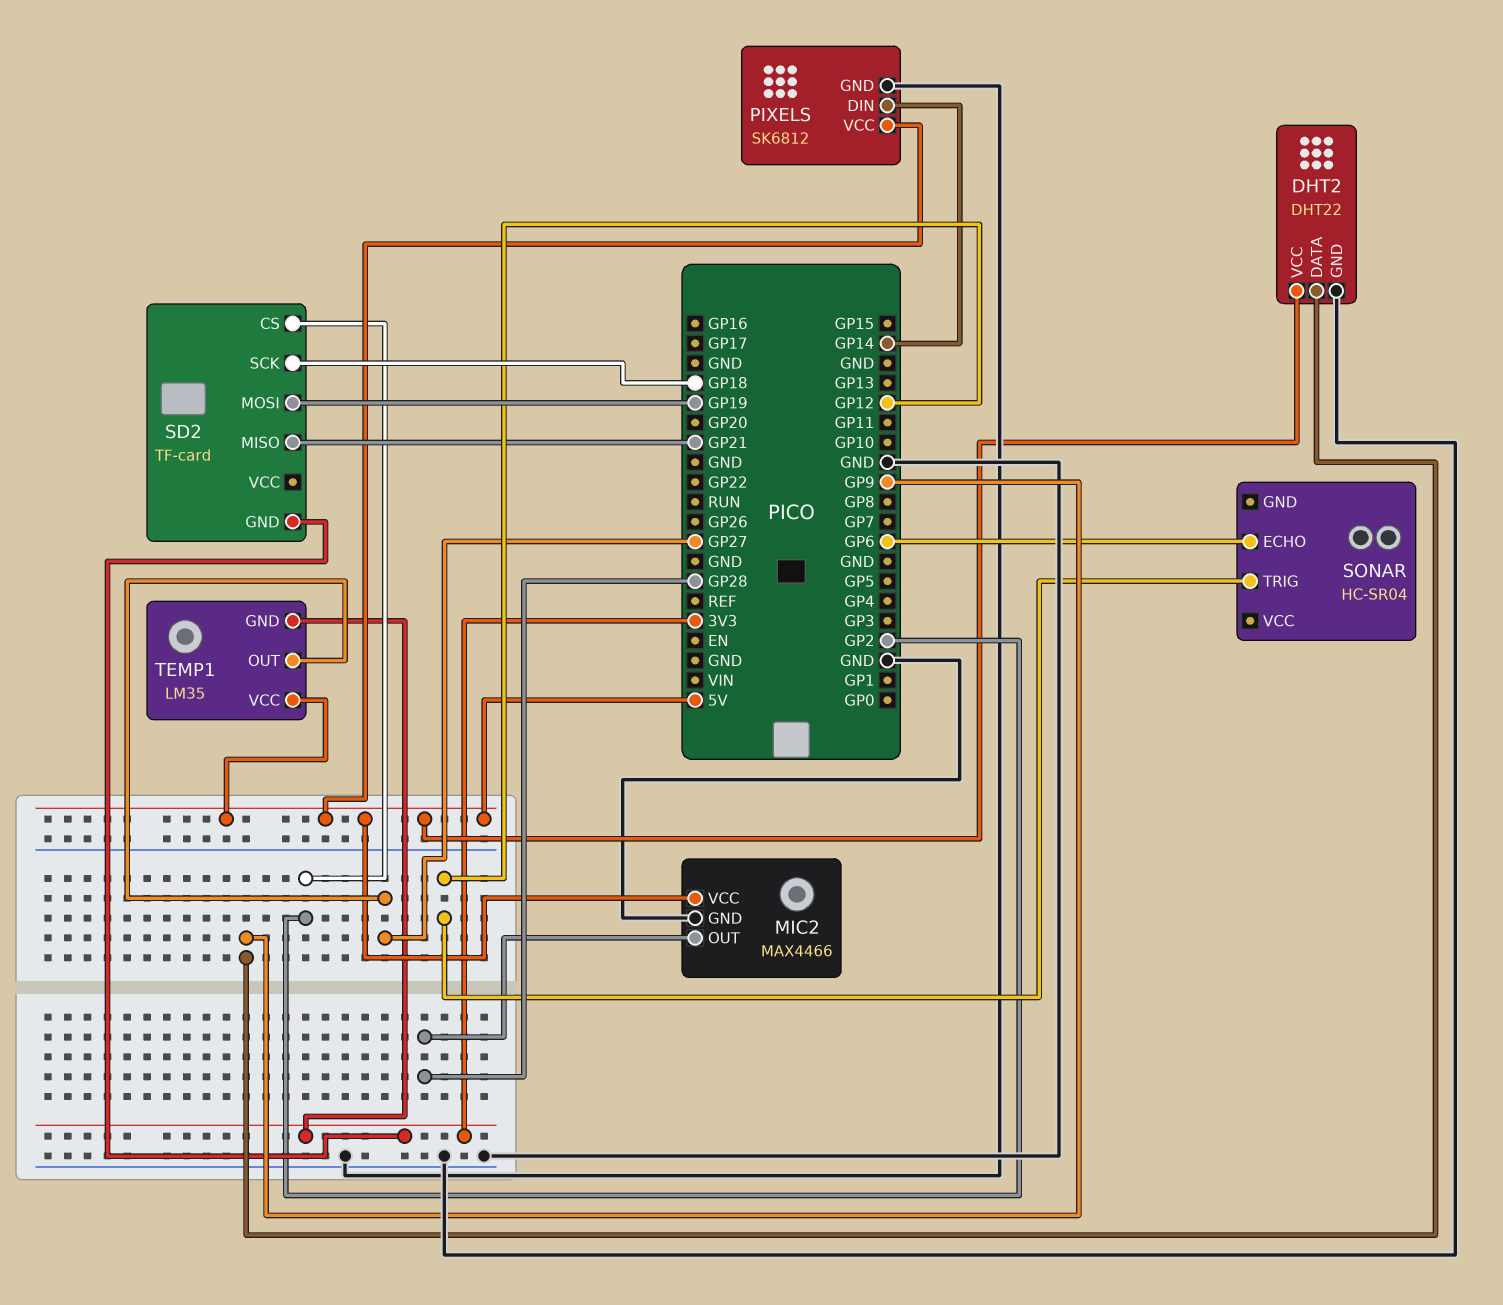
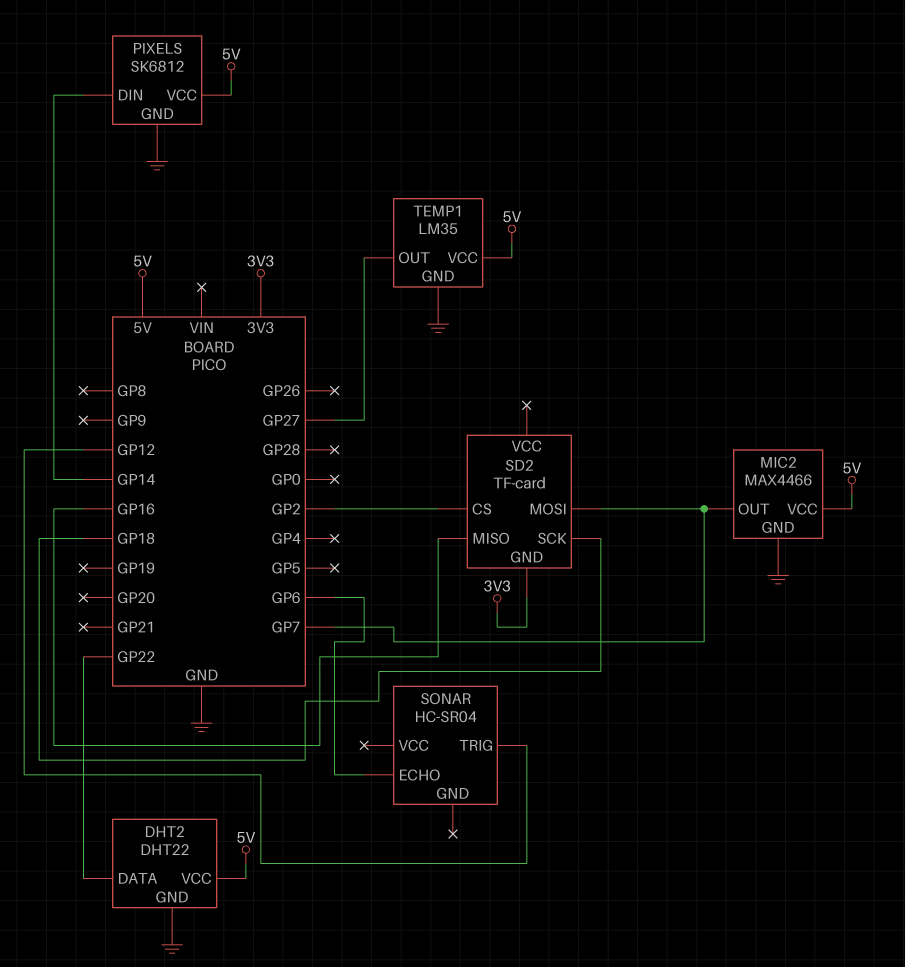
DHT2 pin DATA: GP9 -> GP22
MIC2 pin OUT: GP28 -> GP7
SD2 pin MISO: GP21 -> GP16
SD2 pin MOSI: GP19 -> GP7
TEMP1 pin GND: 3V3 -> GND

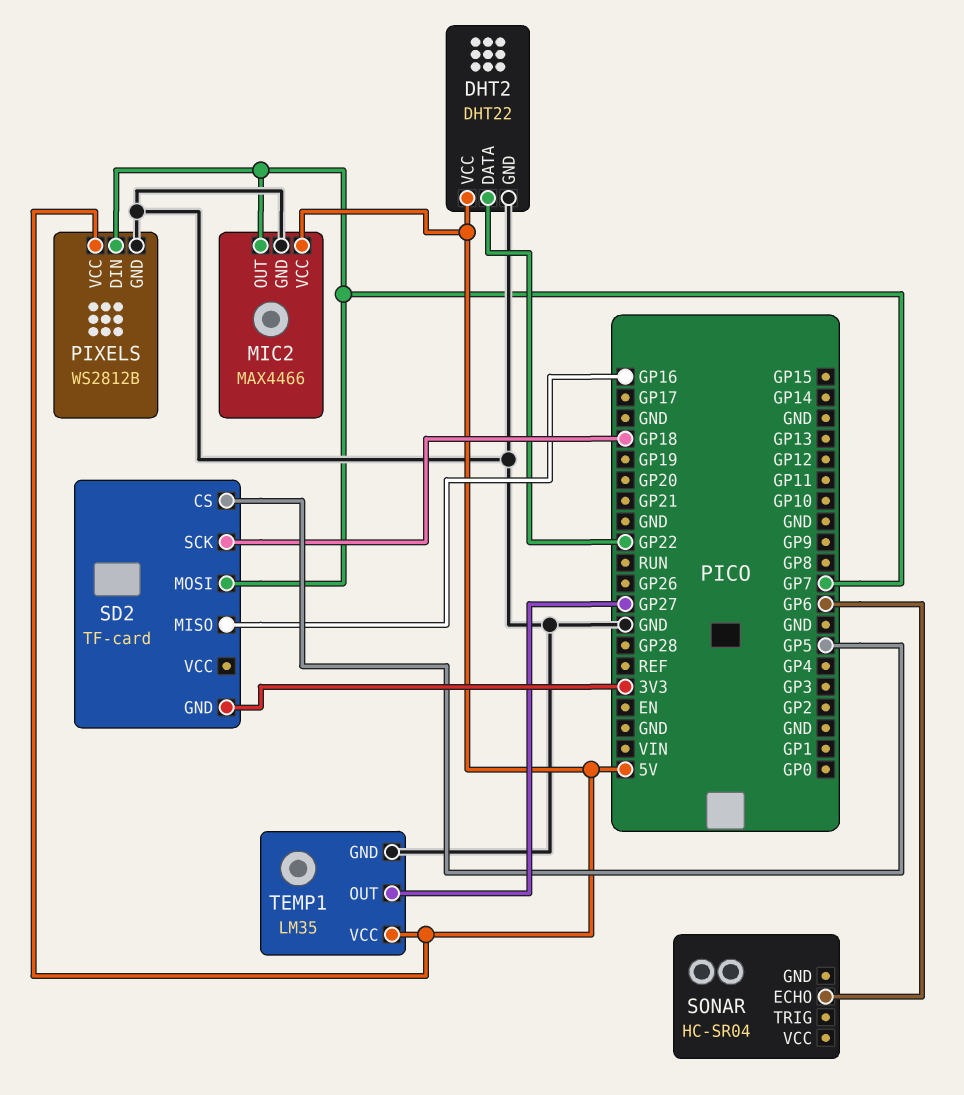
PIXELS: SK6812 -> WS2812B
PIXELS pin DIN: GP14 -> GP7
SD2 pin CS: GP2 -> GP5
SONAR pin TRIG: GP12 -> none

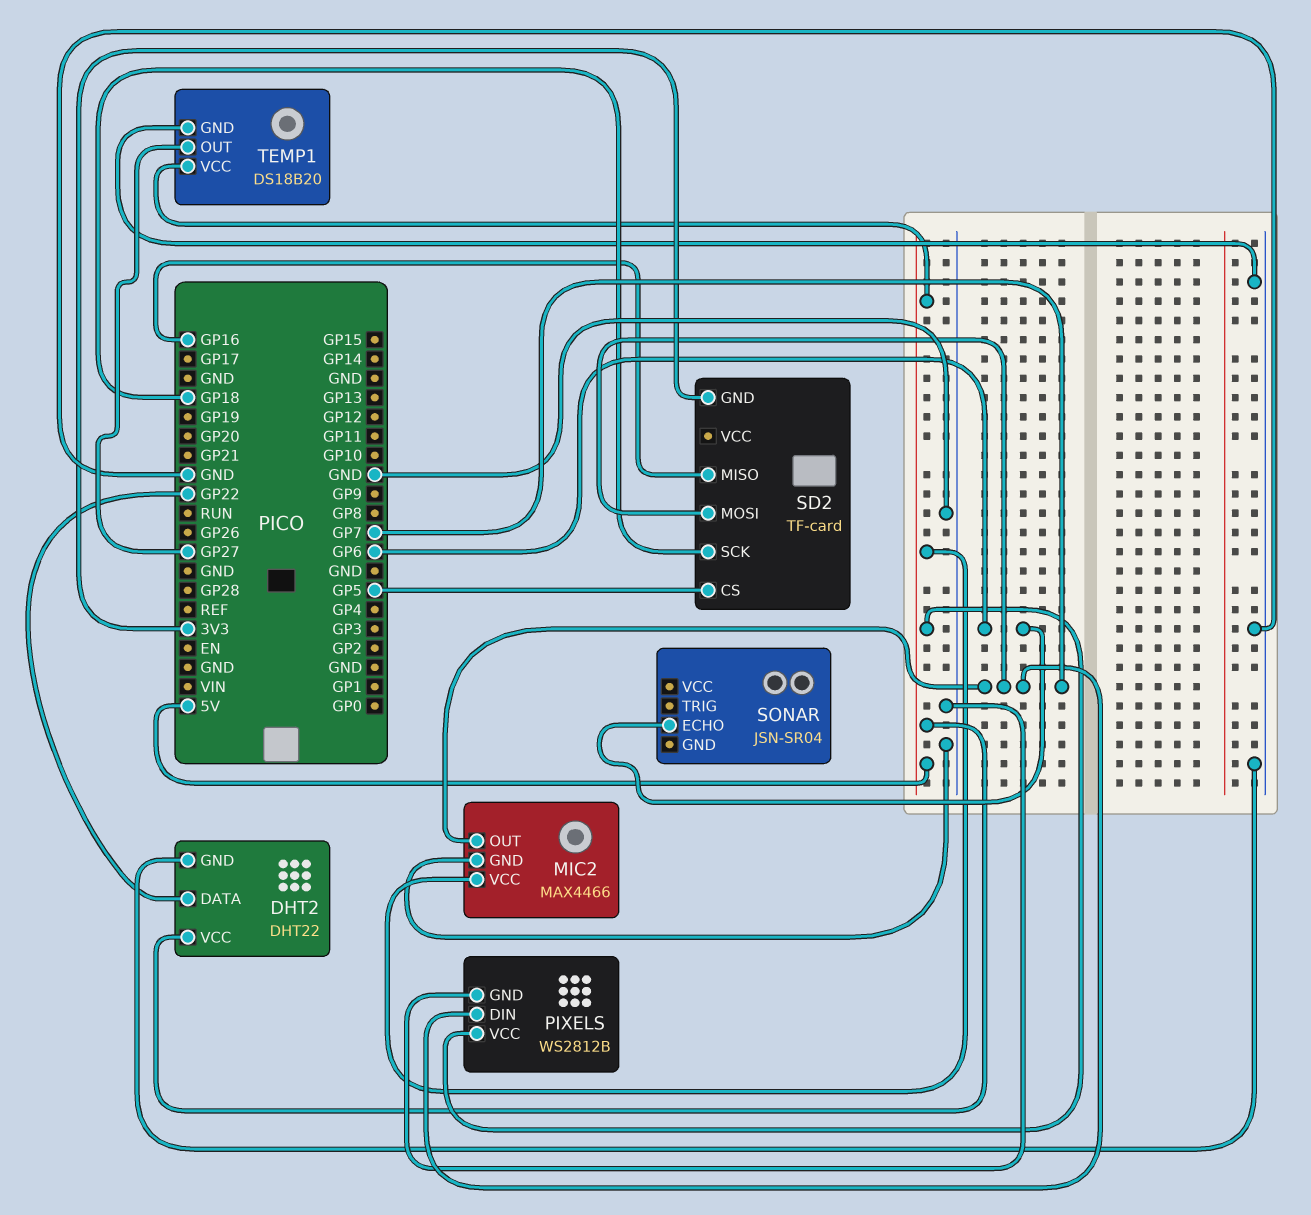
SONAR: HC-SR04 -> JSN-SR04
TEMP1: LM35 -> DS18B20

